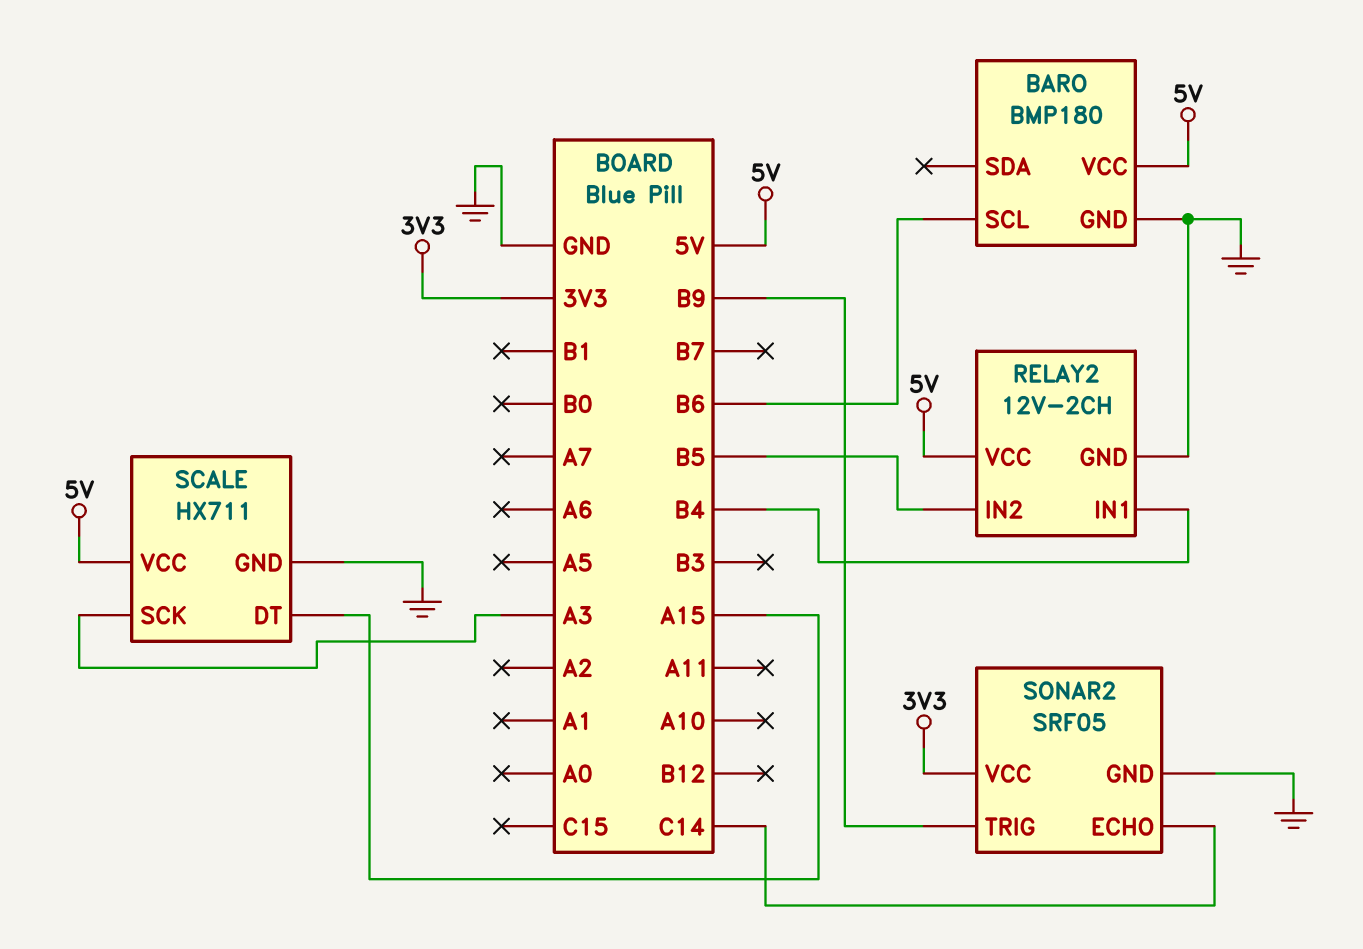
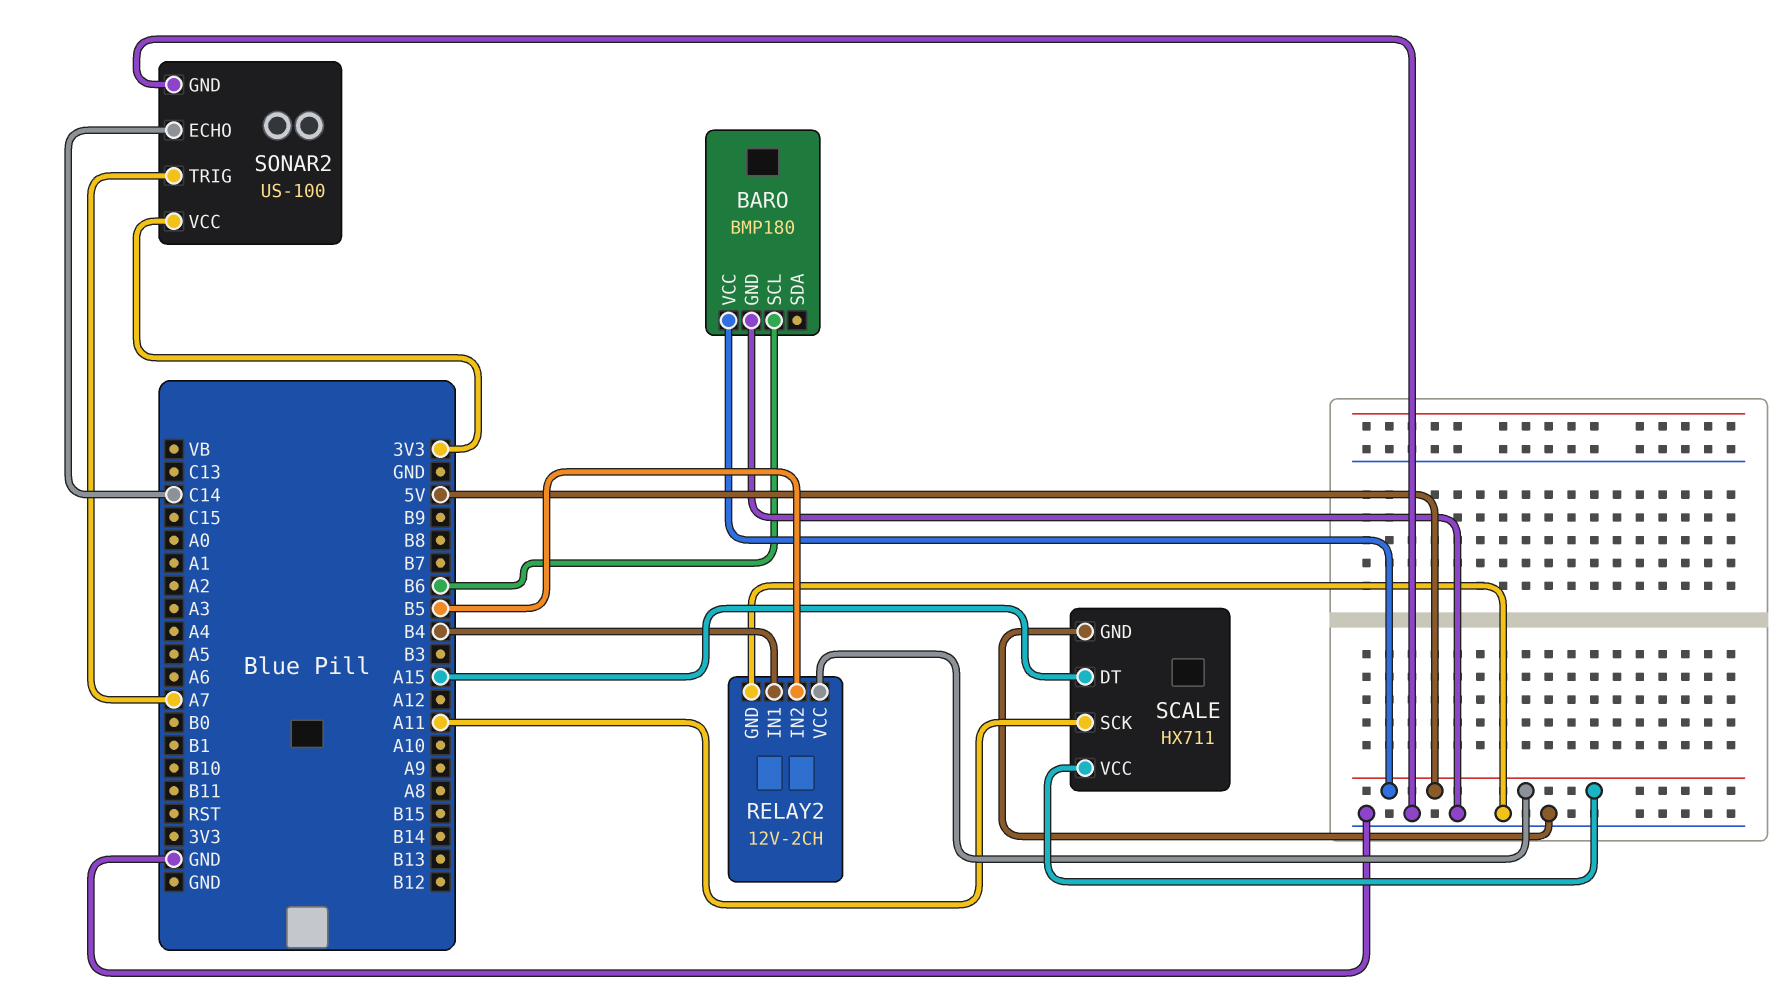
SCALE pin SCK: A3 -> A11
SONAR2: SRF05 -> US-100
SONAR2 pin TRIG: B9 -> A7

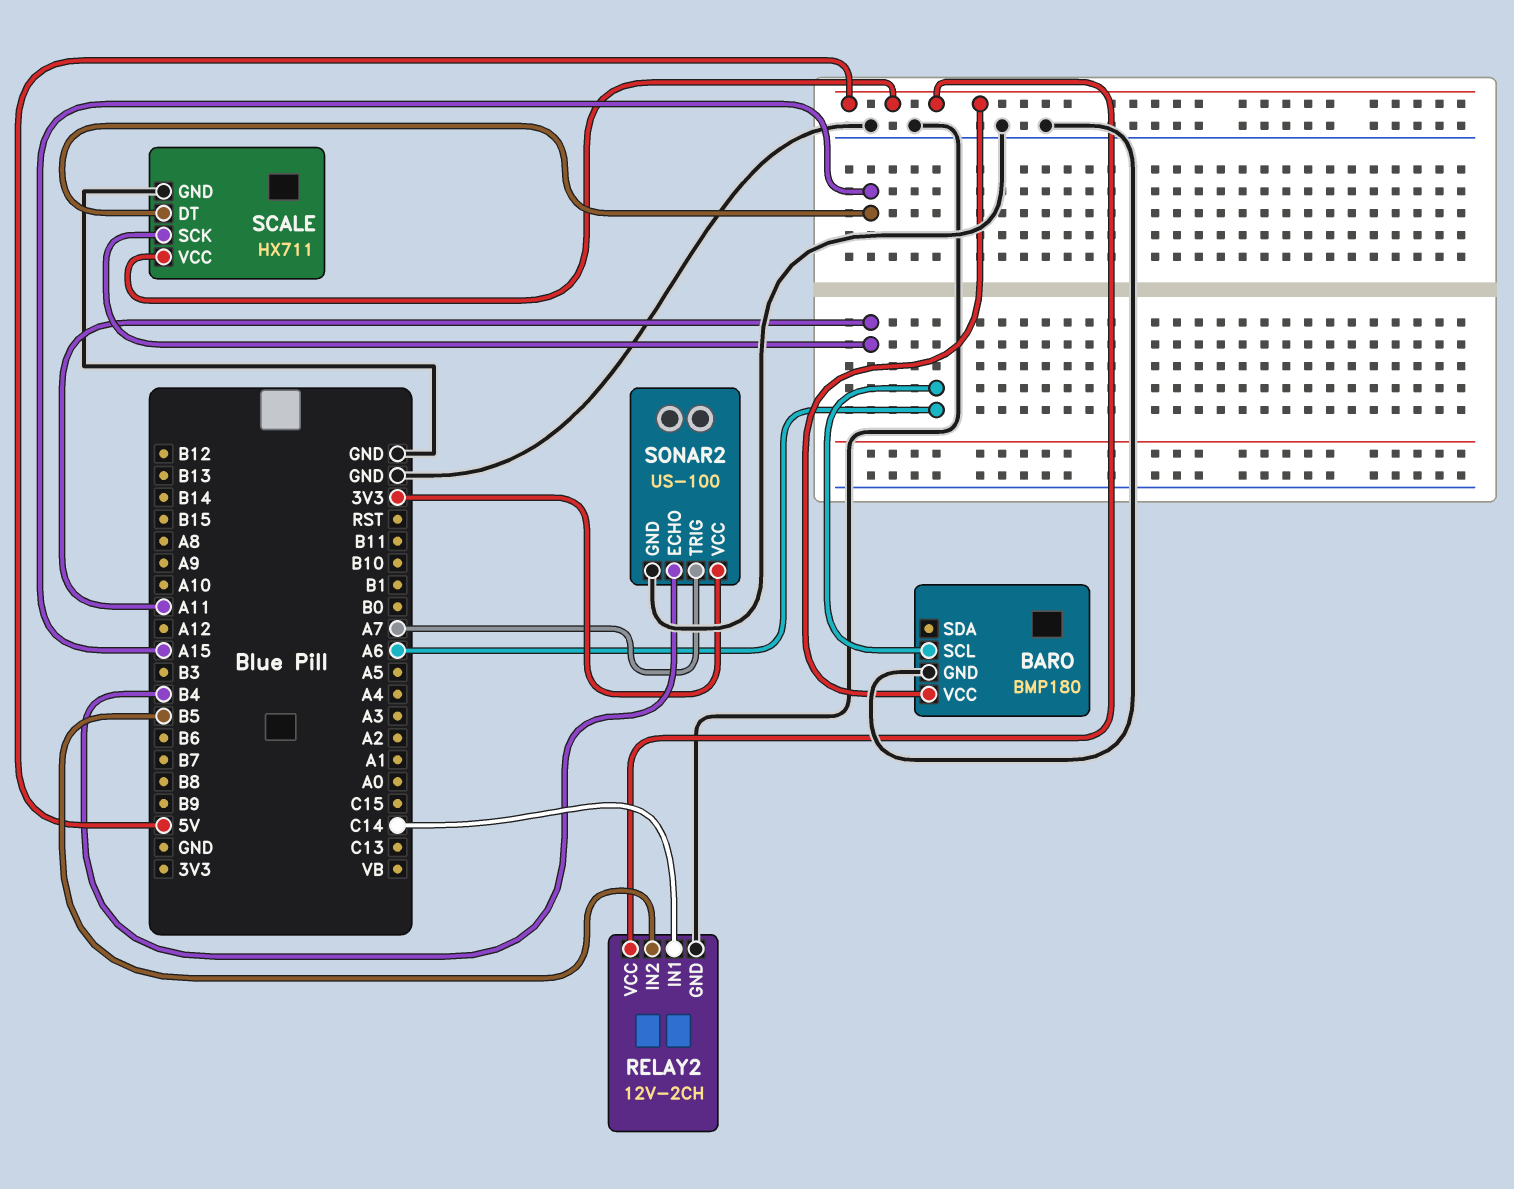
BARO pin SCL: B6 -> A6
RELAY2 pin IN1: B4 -> C14
SONAR2 pin ECHO: C14 -> B4

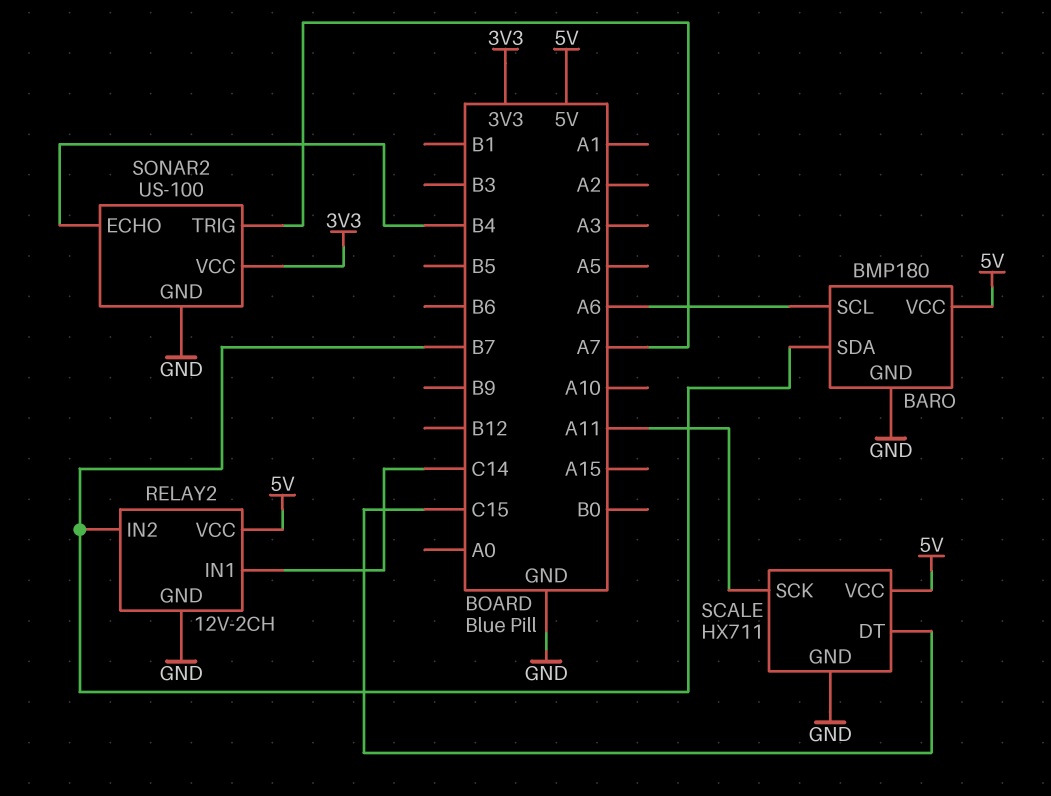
BARO pin SDA: none -> B7
RELAY2 pin IN2: B5 -> B7
SCALE pin DT: A15 -> C15

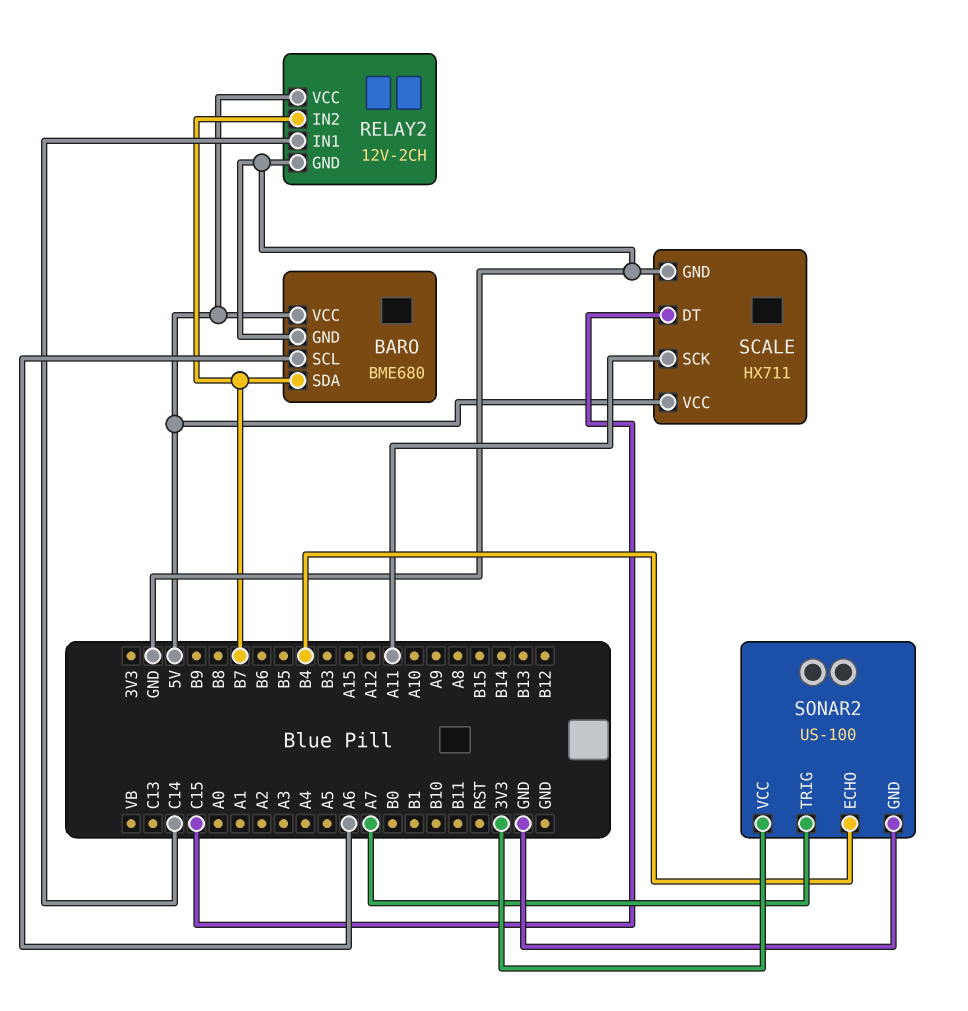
BARO: BMP180 -> BME680

